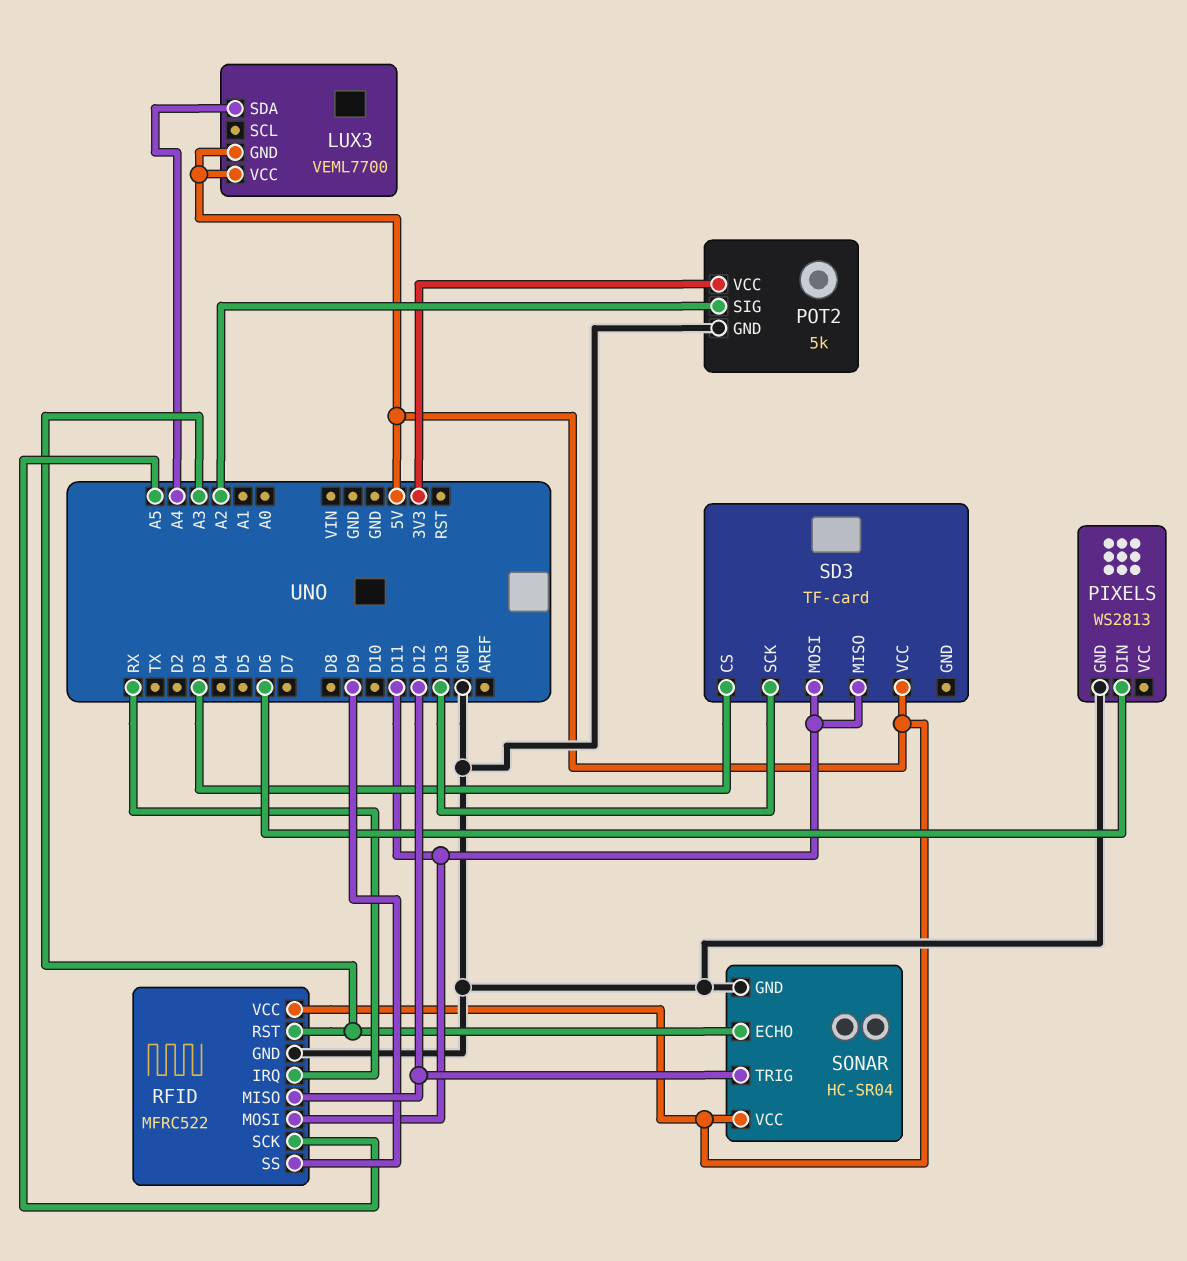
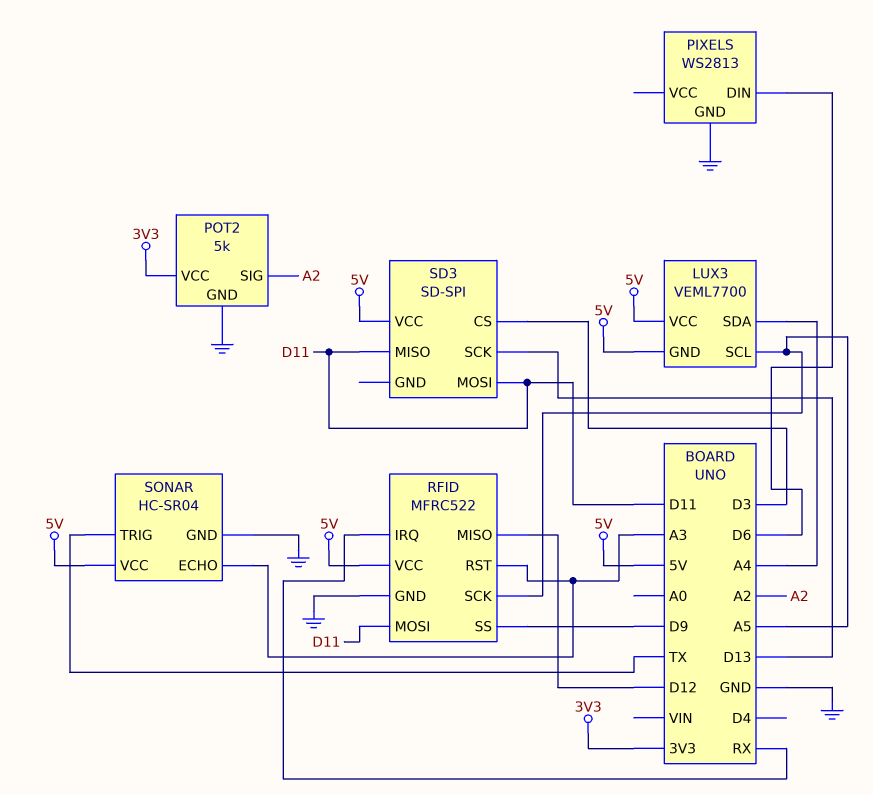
LUX3 pin SCL: none -> A5
SD3: TF-card -> SD-SPI
SONAR pin TRIG: D12 -> TX

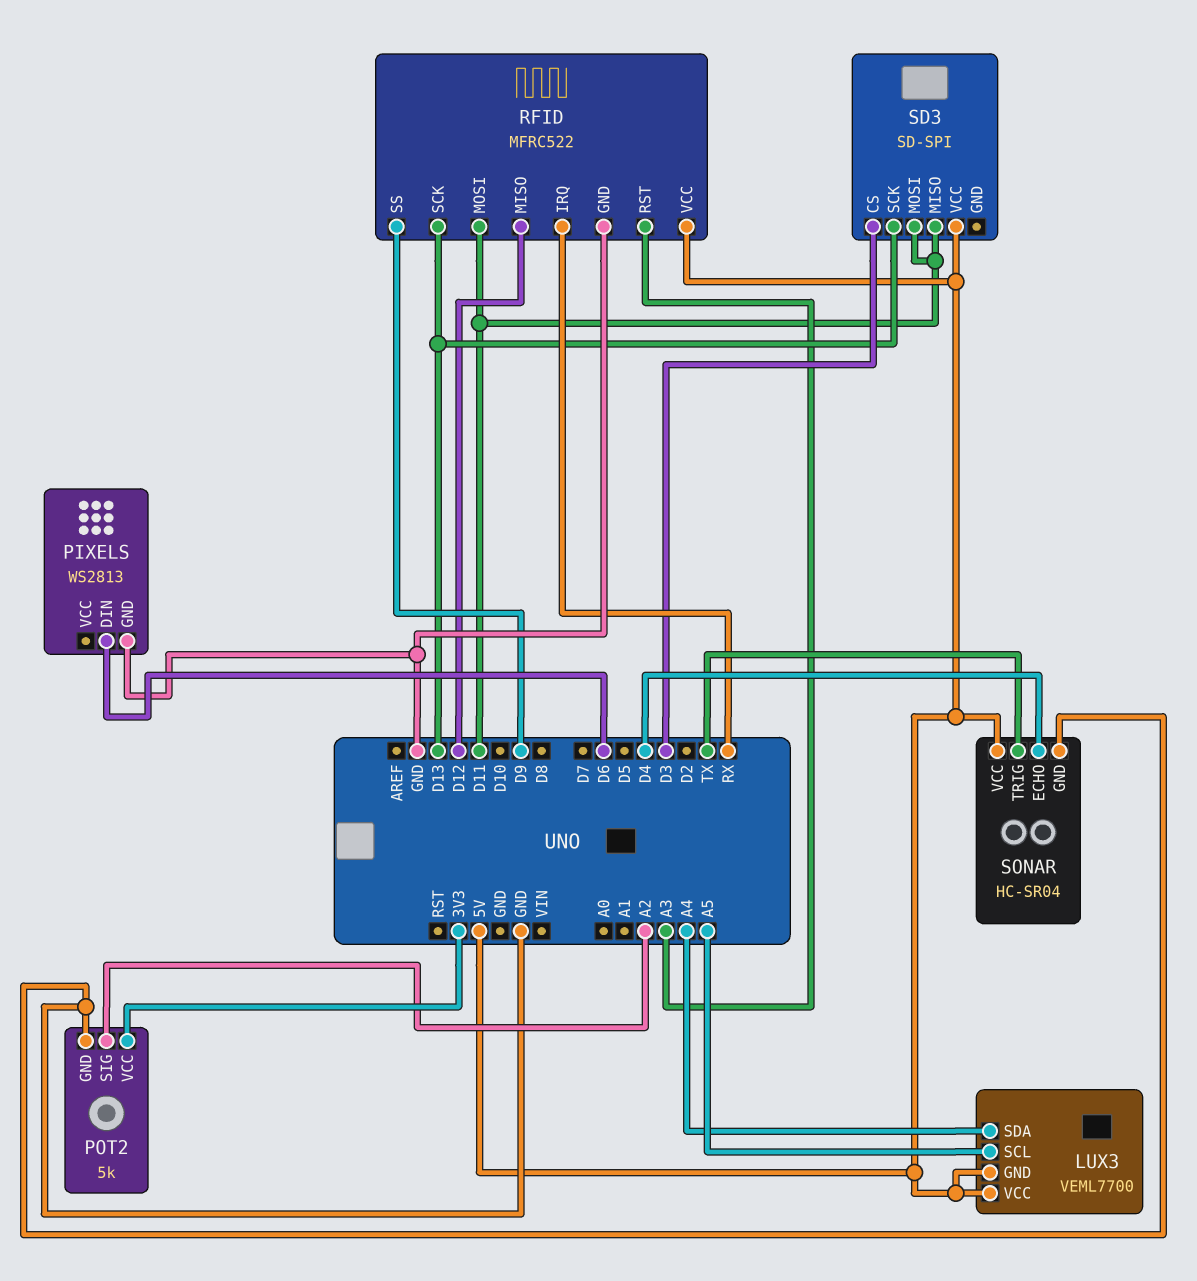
RFID pin SCK: A5 -> D13
SONAR pin ECHO: A3 -> D4

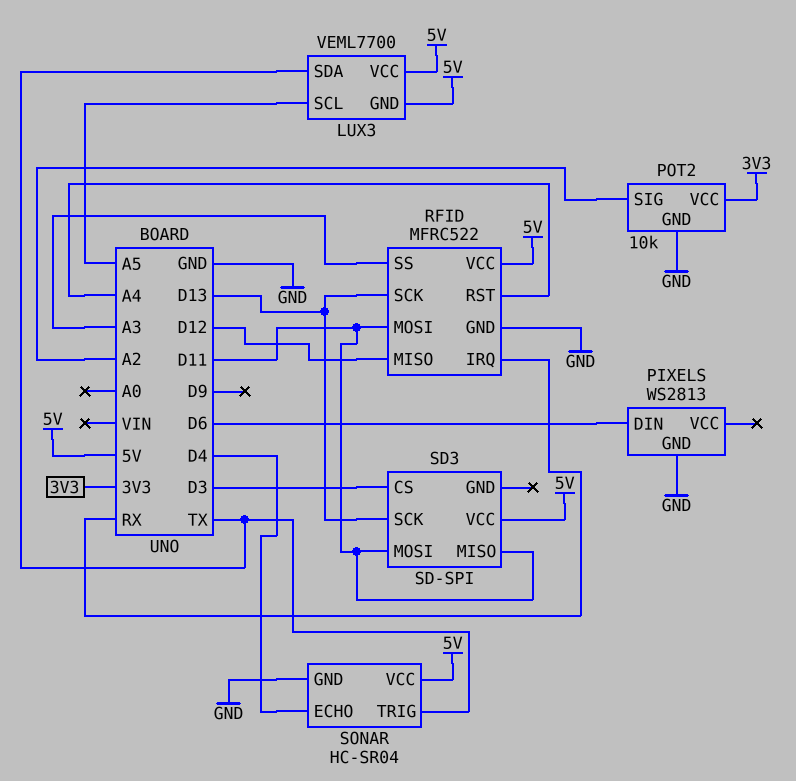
LUX3 pin SDA: A4 -> TX
POT2: 5k -> 10k
RFID pin RST: A3 -> A4
RFID pin SS: D9 -> A3

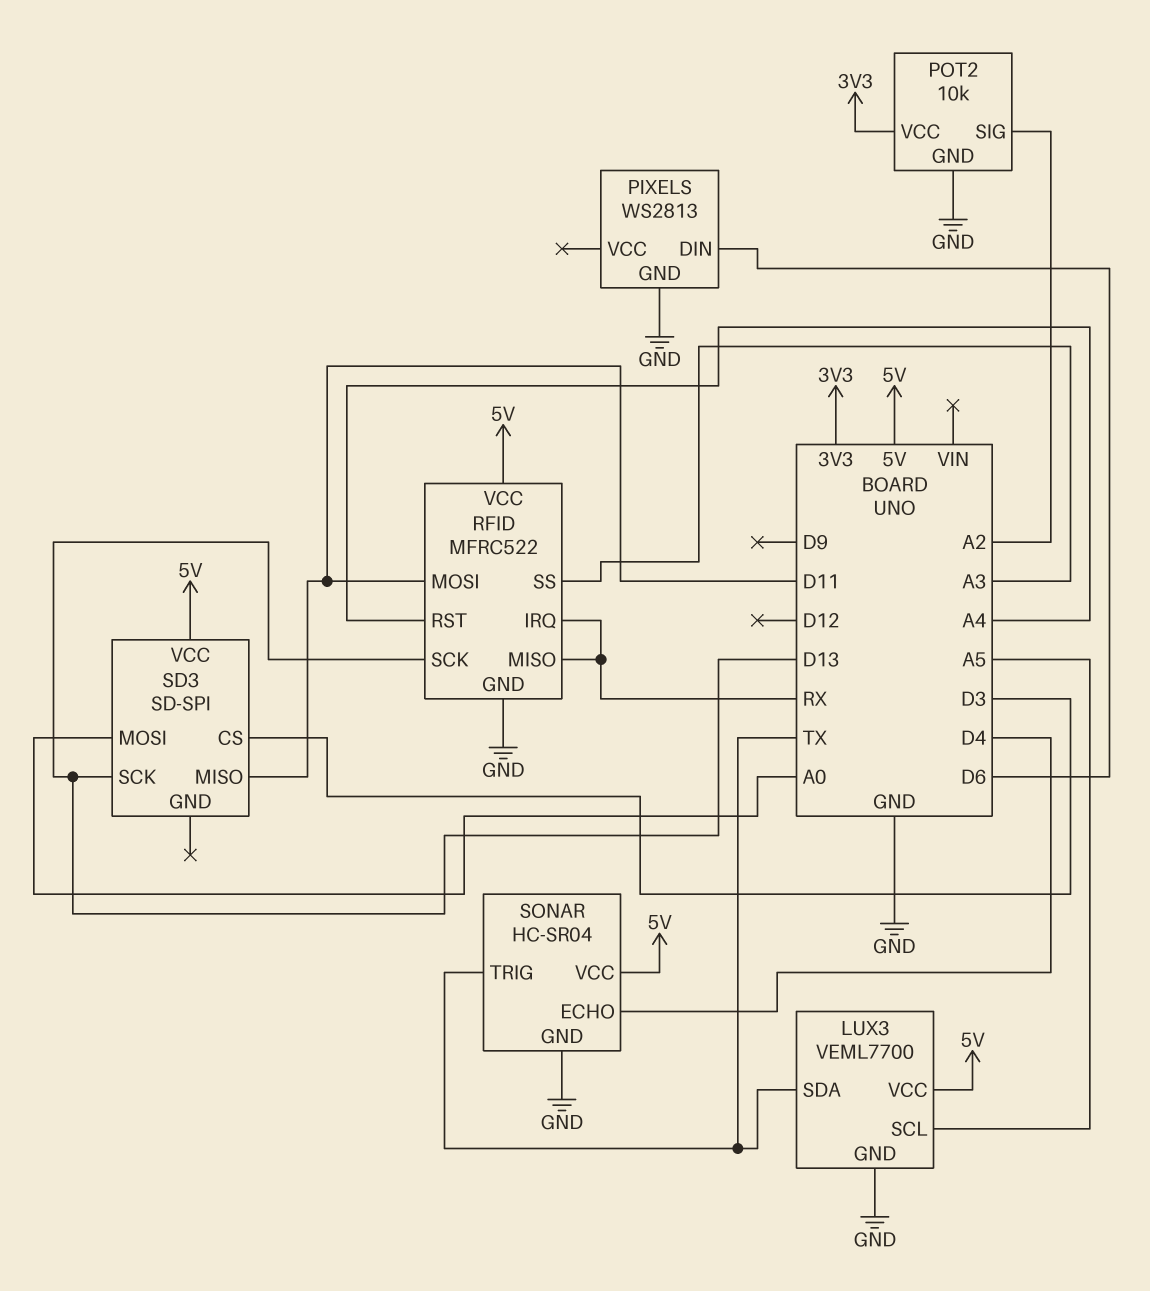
LUX3 pin GND: 5V -> GND
RFID pin MISO: D12 -> RX
SD3 pin MOSI: D11 -> A0

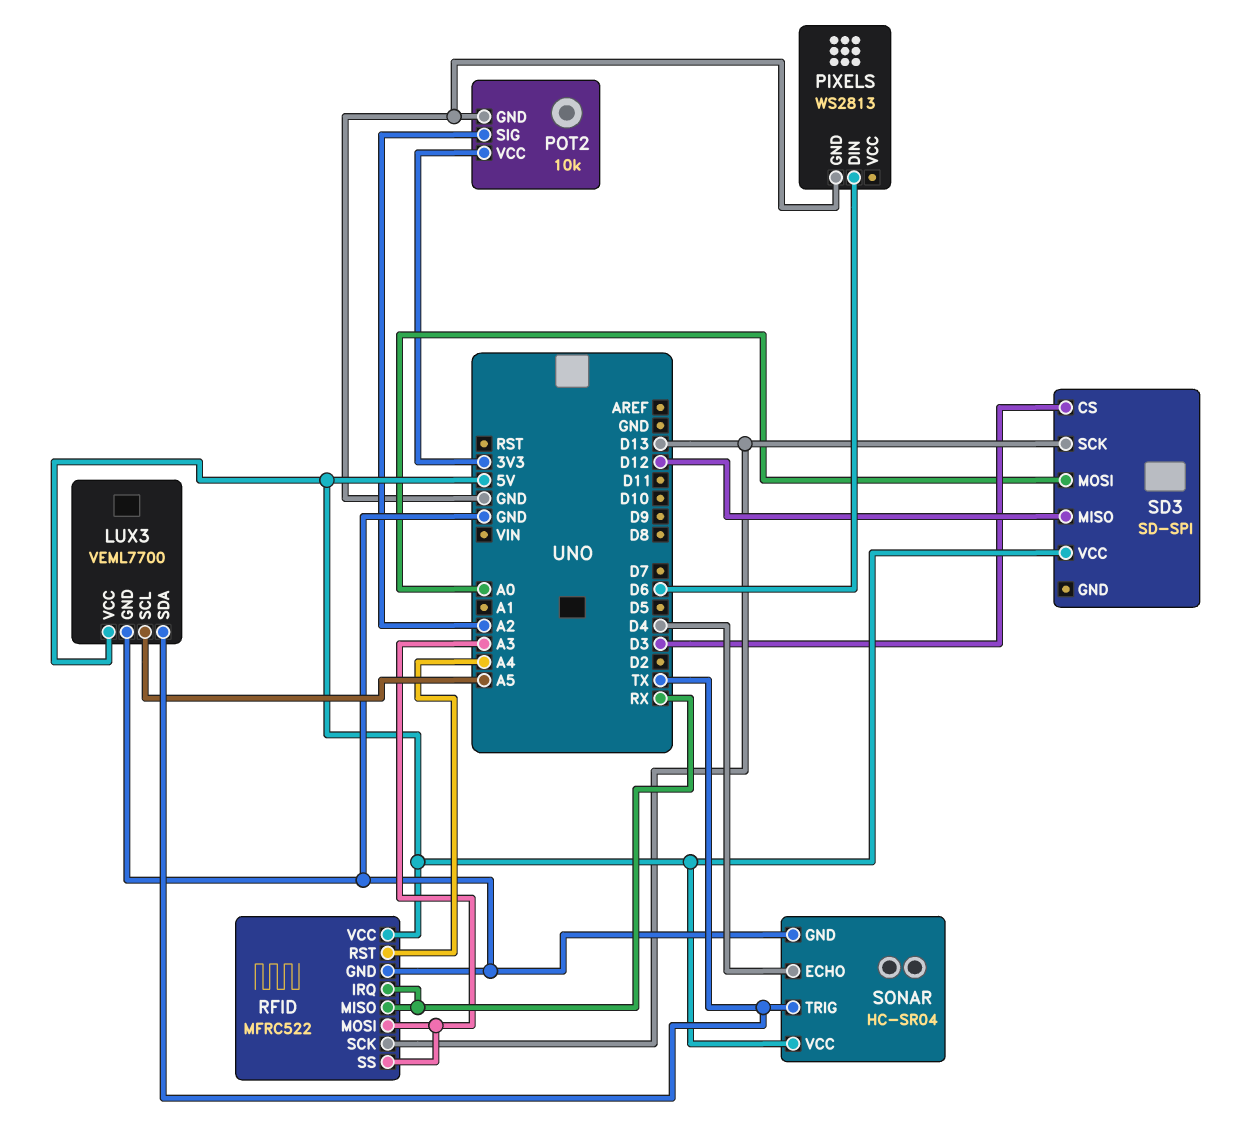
RFID pin MOSI: D11 -> A3
SD3 pin MISO: D11 -> D12

